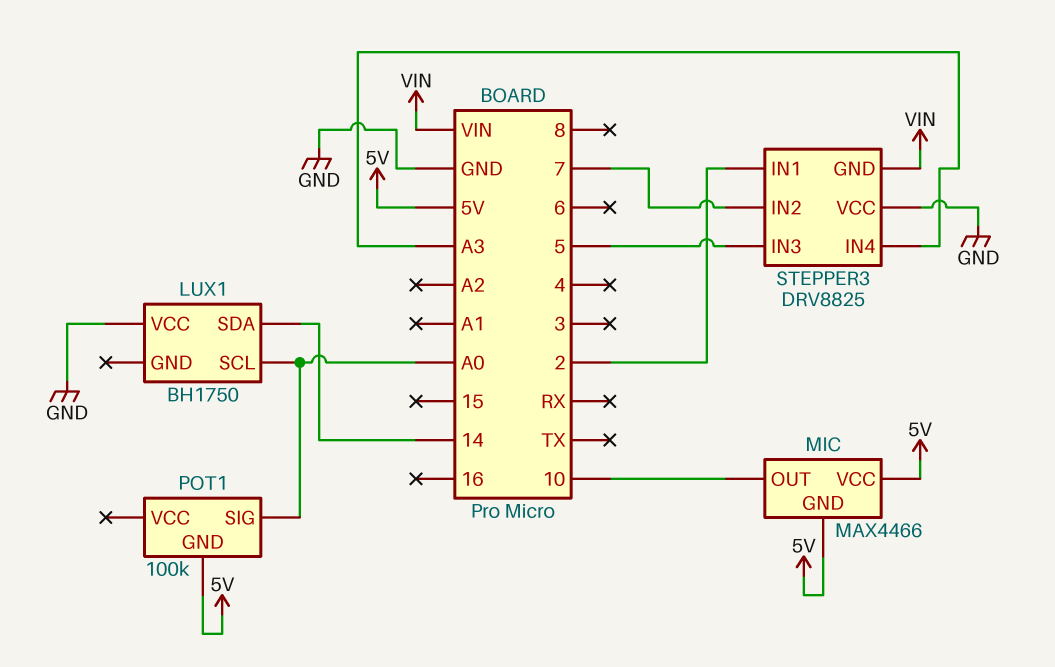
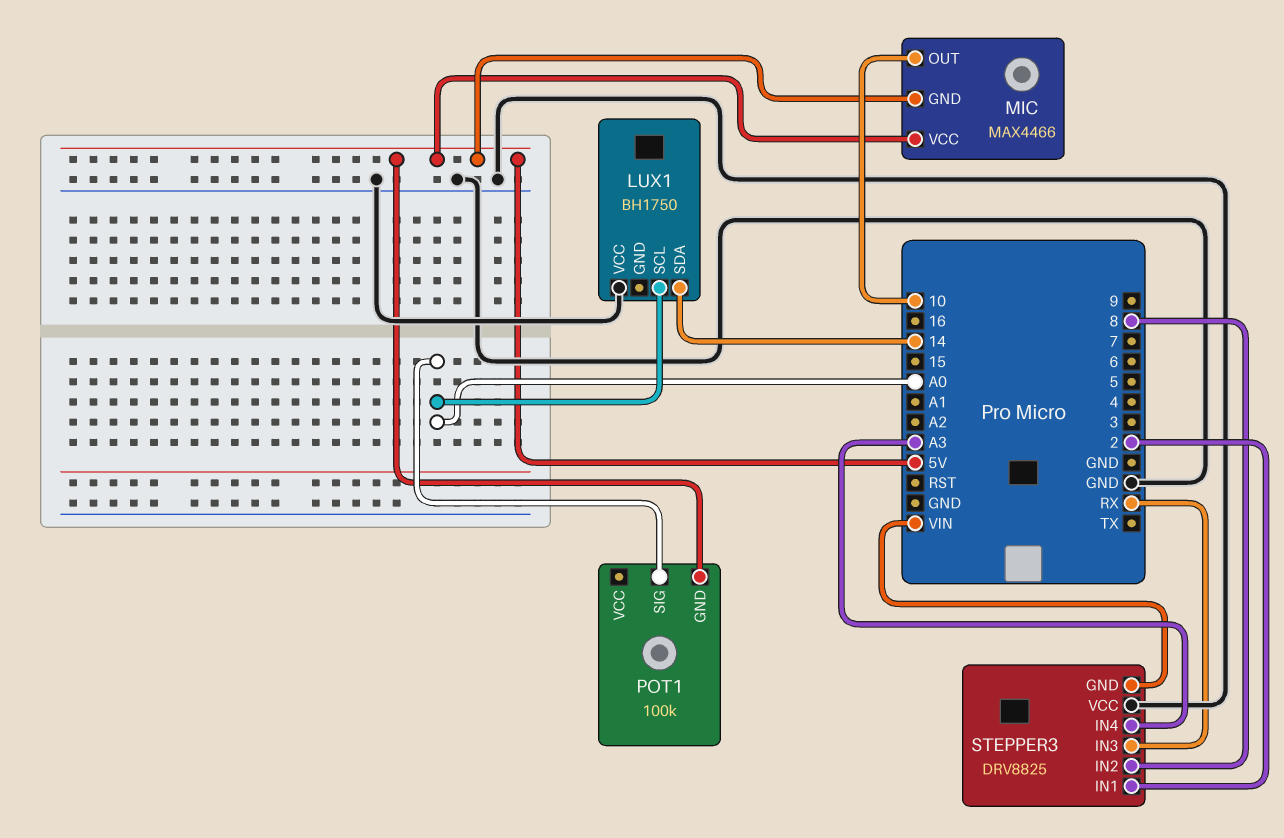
STEPPER3 pin IN2: 7 -> 8
STEPPER3 pin IN3: 5 -> RX

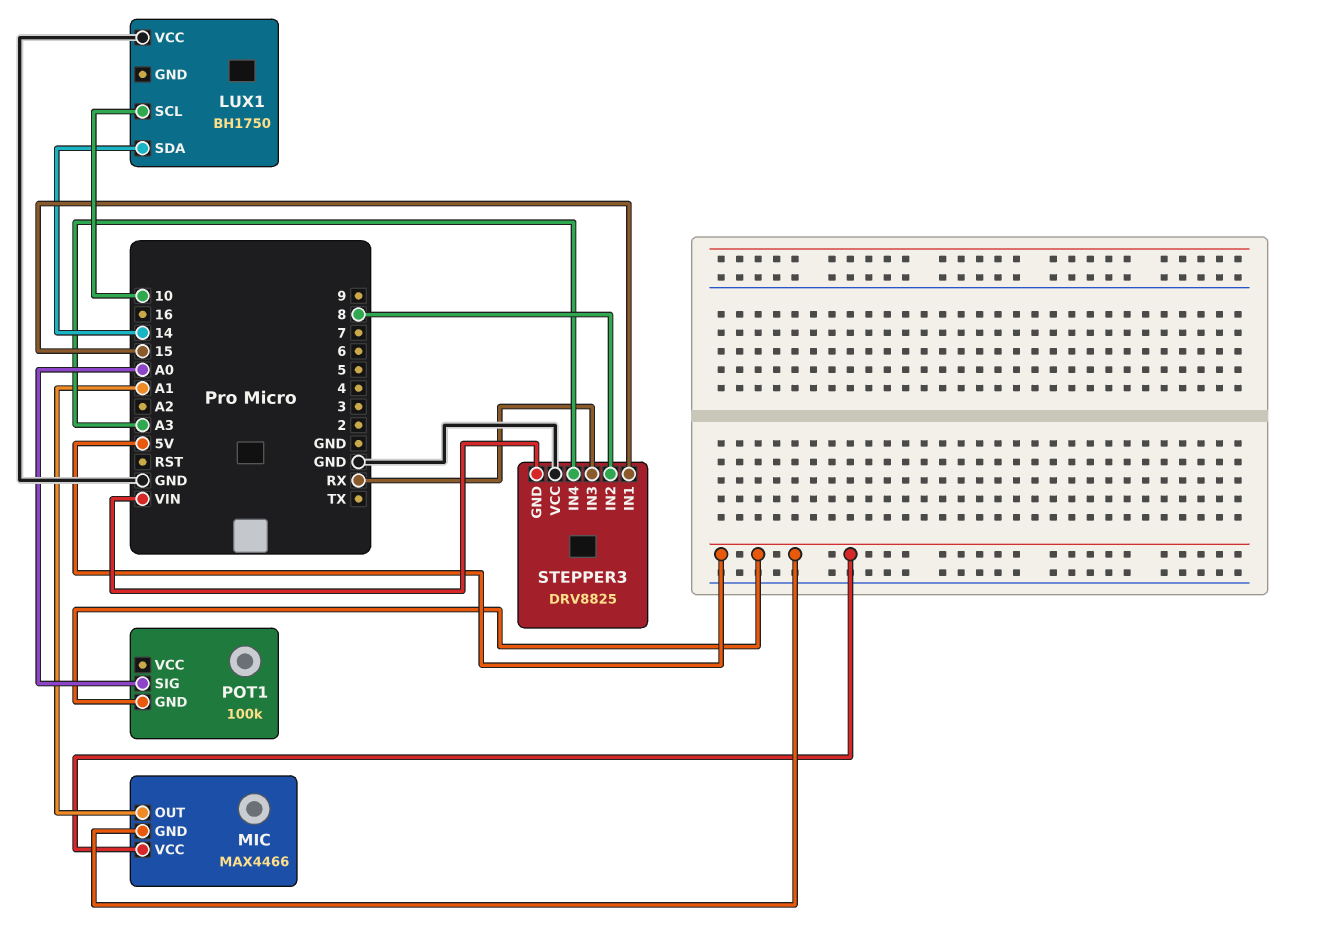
LUX1 pin SCL: A0 -> 10
MIC pin OUT: 10 -> A1
STEPPER3 pin IN1: 2 -> 15

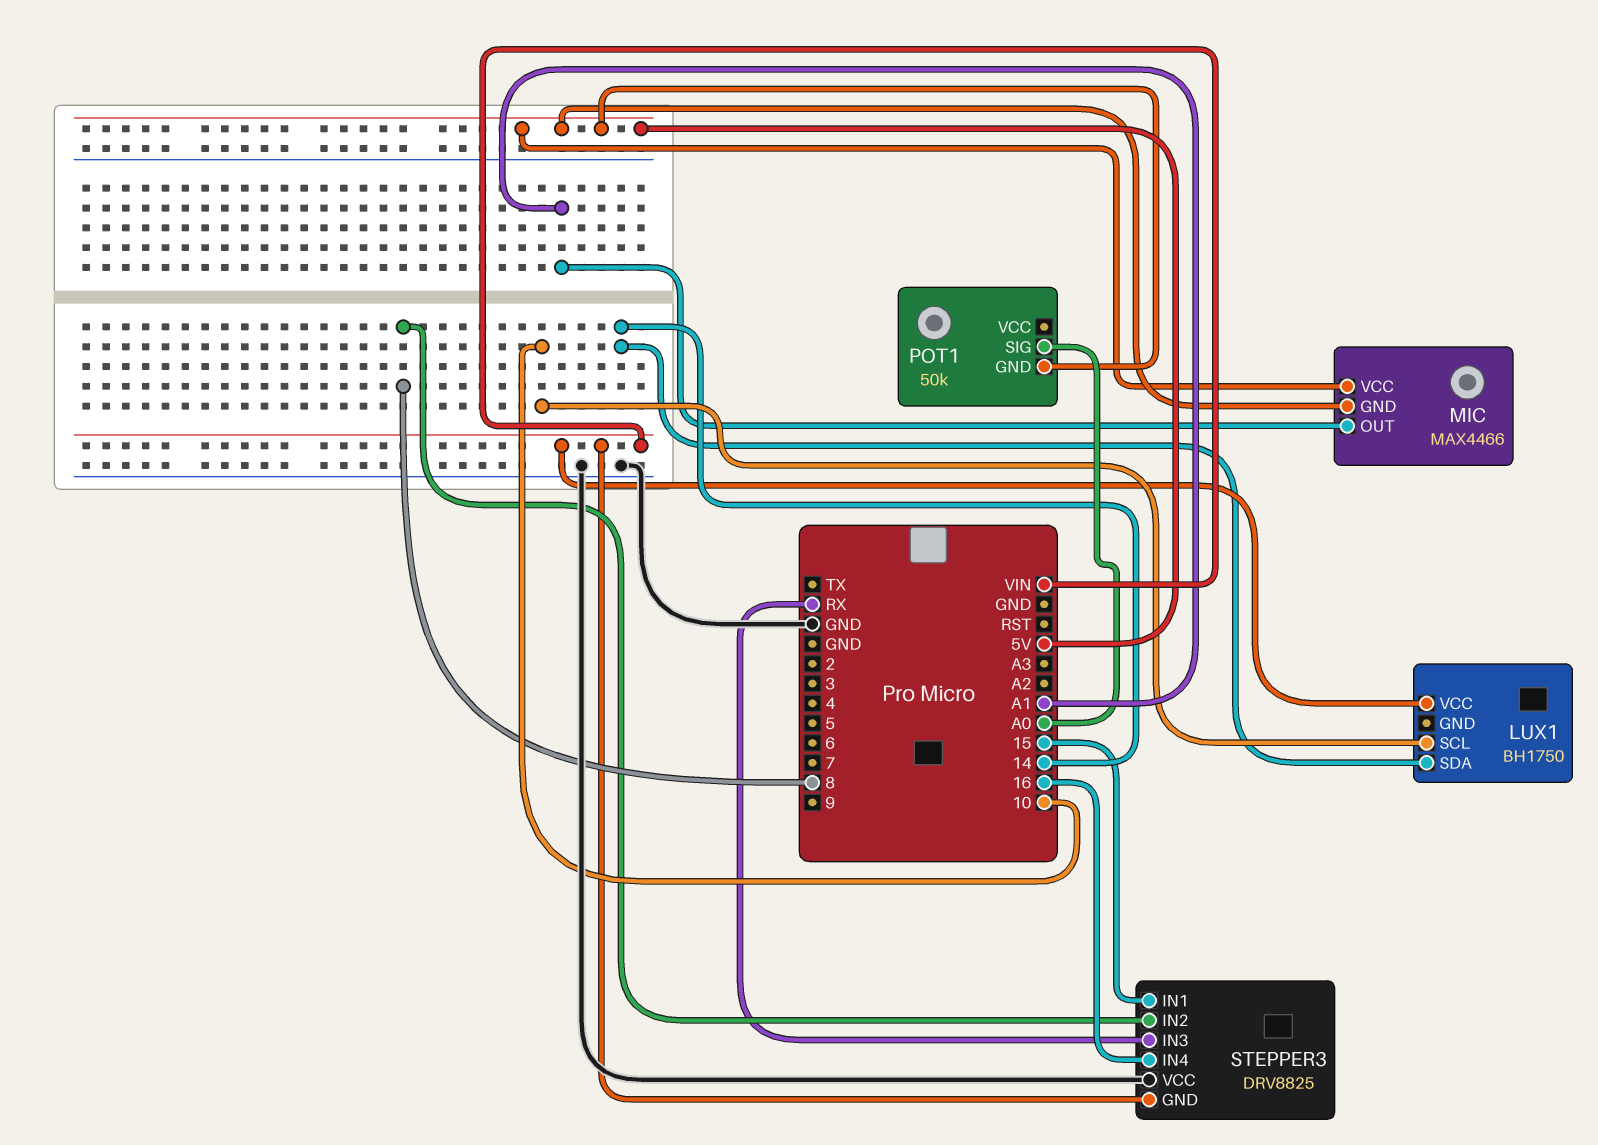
LUX1 pin VCC: GND -> VIN
POT1: 100k -> 50k
STEPPER3 pin IN4: A3 -> 16

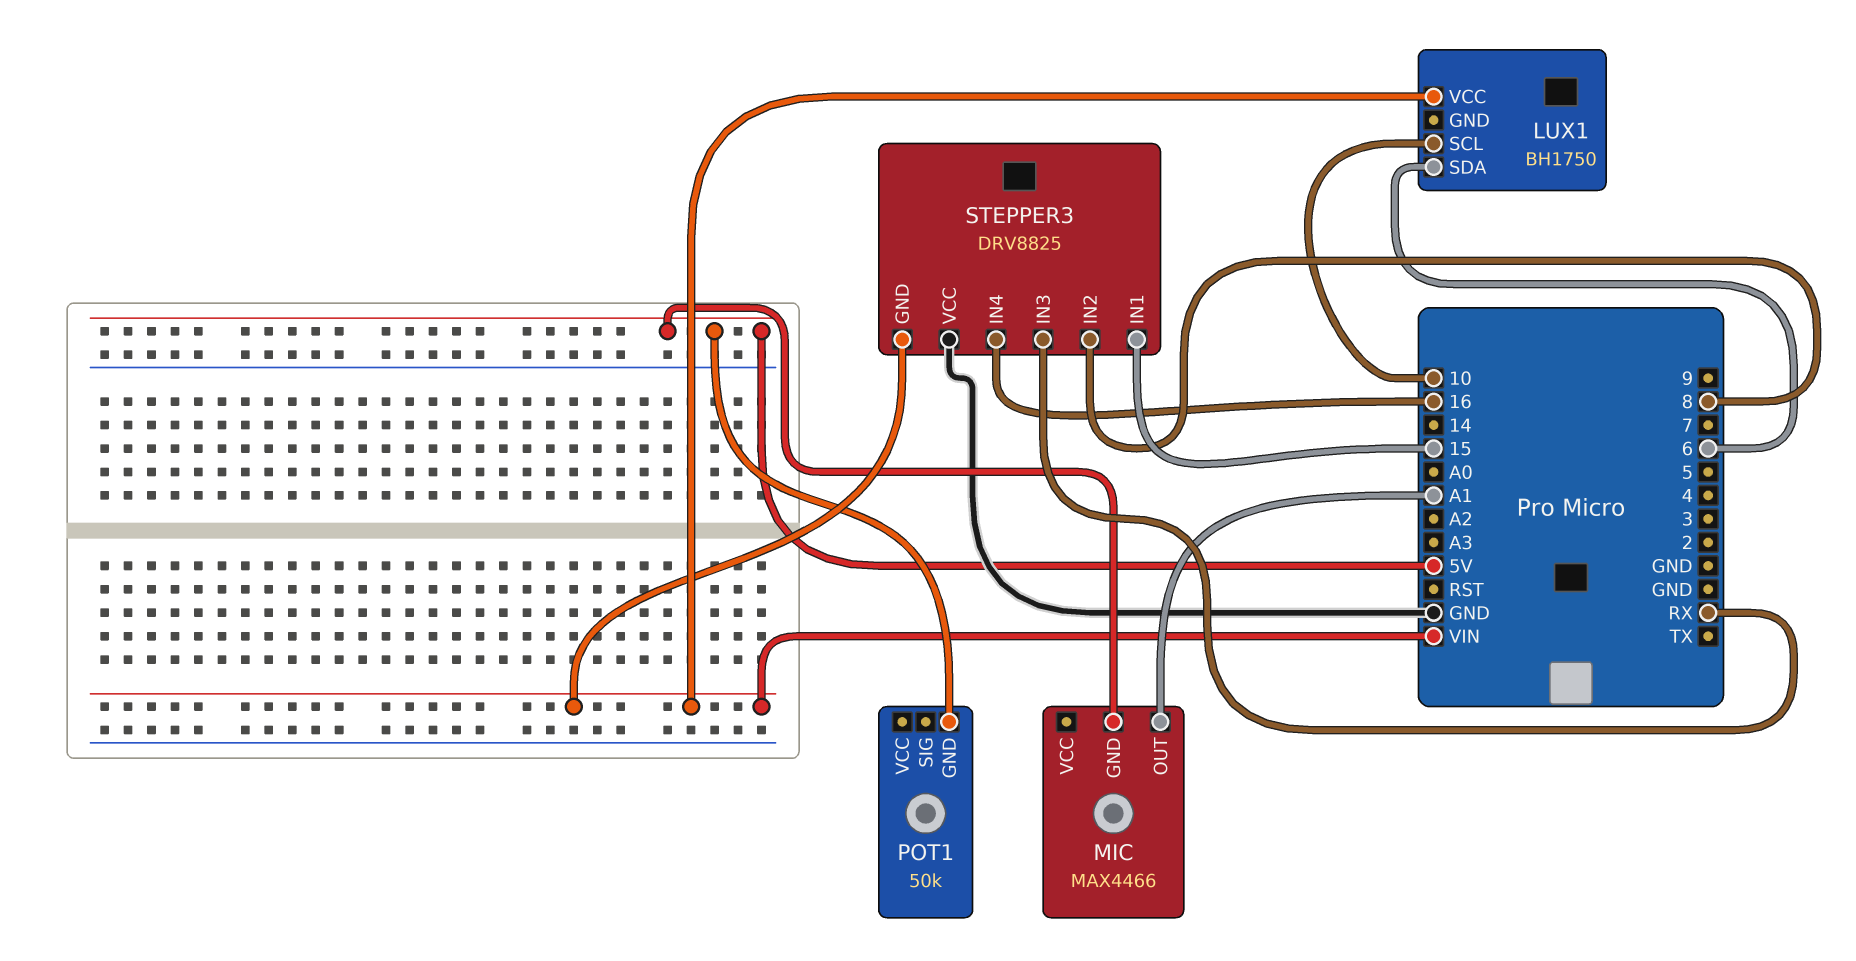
LUX1 pin SDA: 14 -> 6
MIC pin VCC: 5V -> none
POT1 pin SIG: A0 -> none

